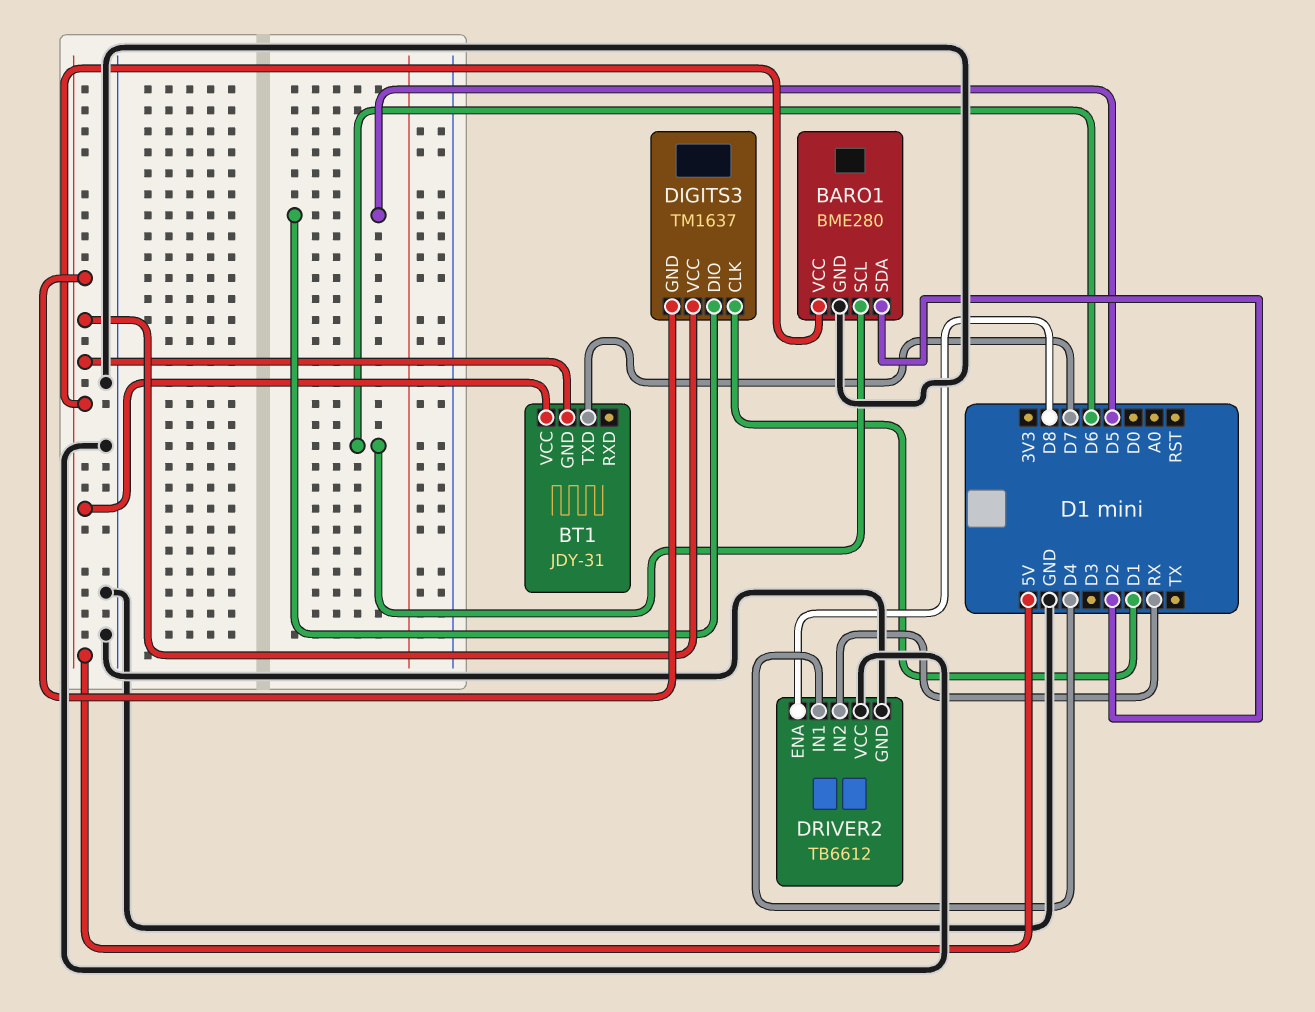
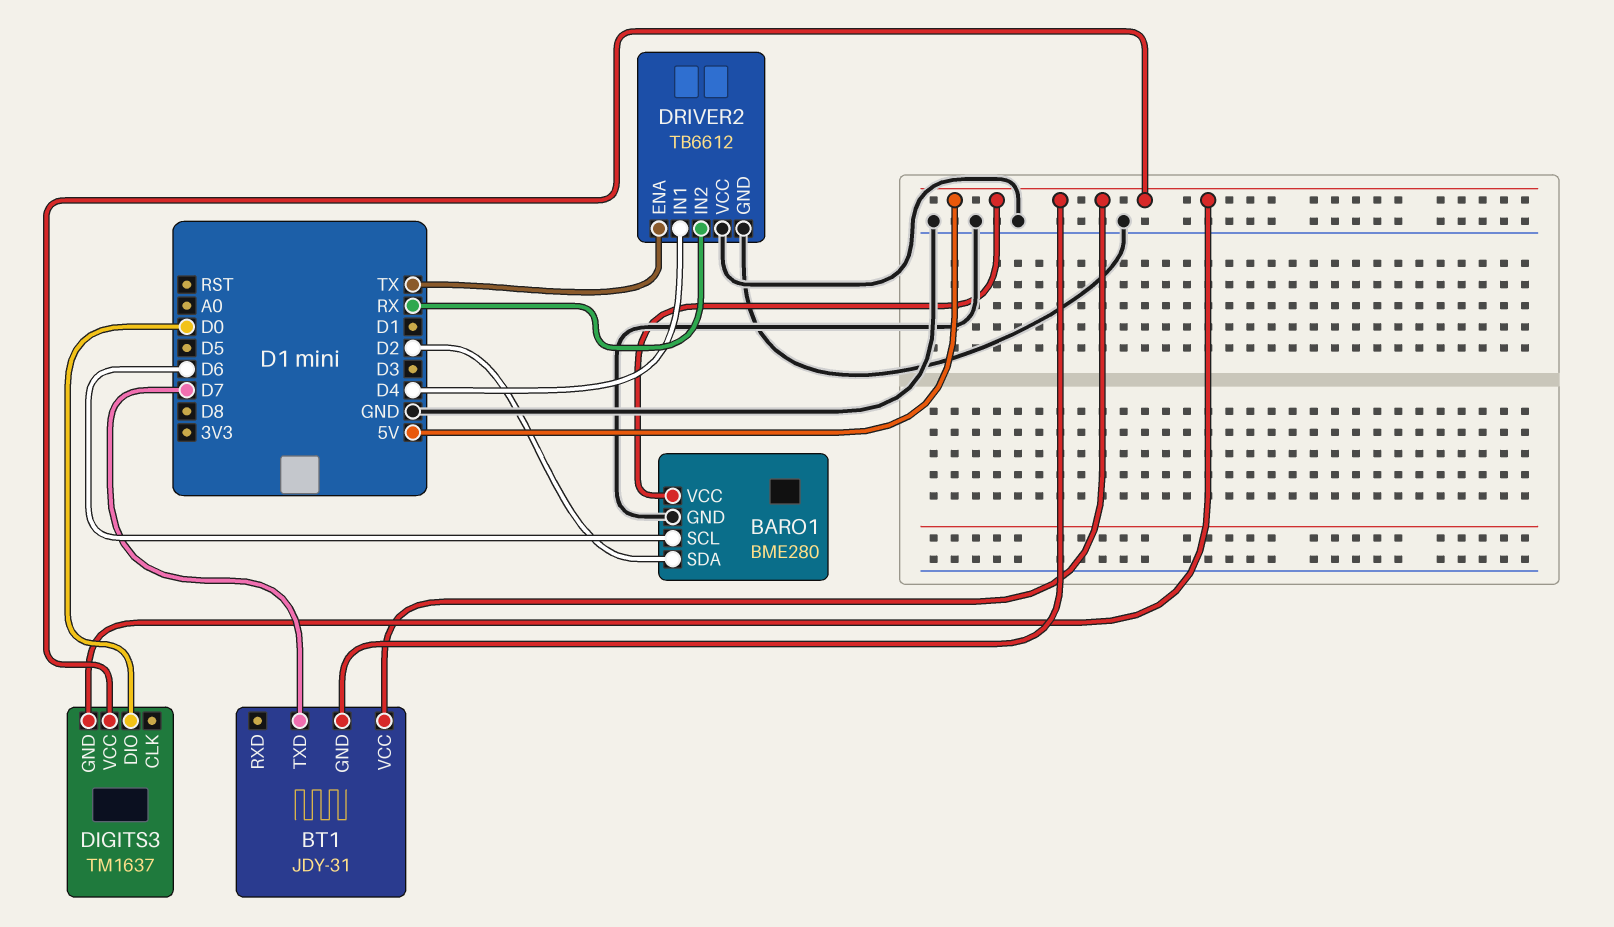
DIGITS3 pin CLK: D1 -> none
DIGITS3 pin DIO: D5 -> D0
DRIVER2 pin ENA: D8 -> TX

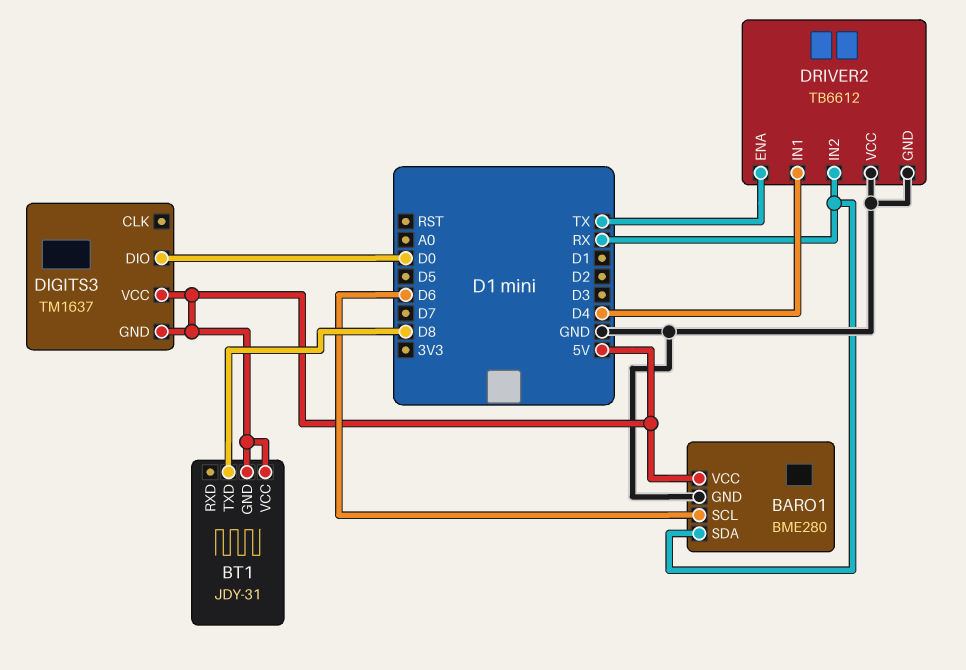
BARO1 pin SDA: D2 -> RX
BT1 pin TXD: D7 -> D8

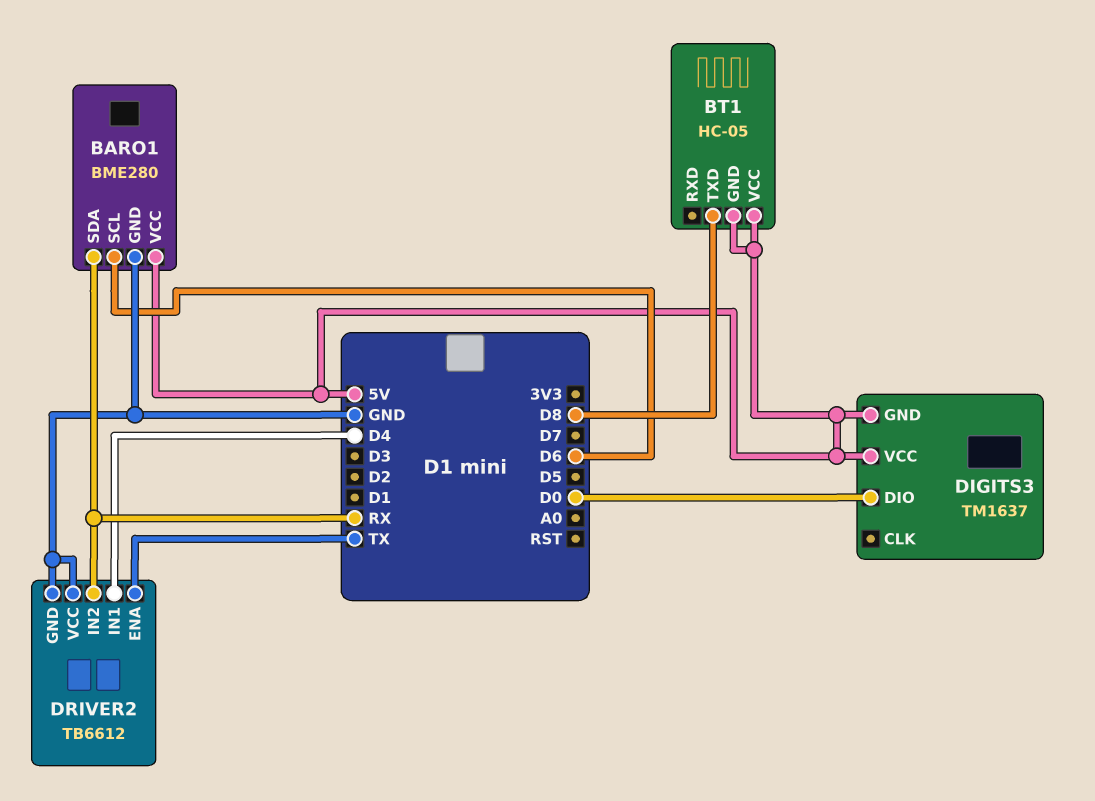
BT1: JDY-31 -> HC-05

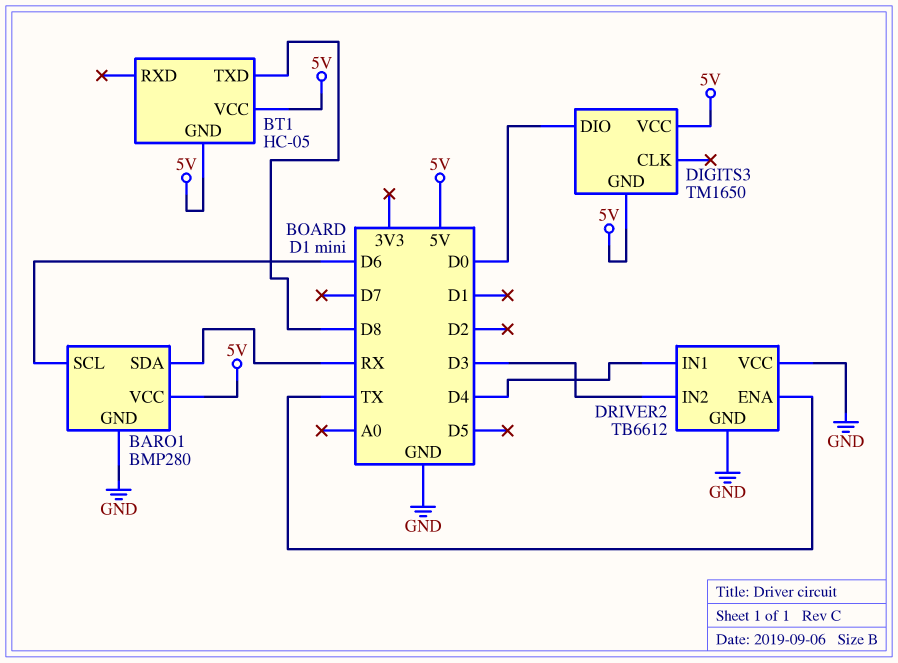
BARO1: BME280 -> BMP280
DIGITS3: TM1637 -> TM1650
DRIVER2 pin IN2: RX -> D3

